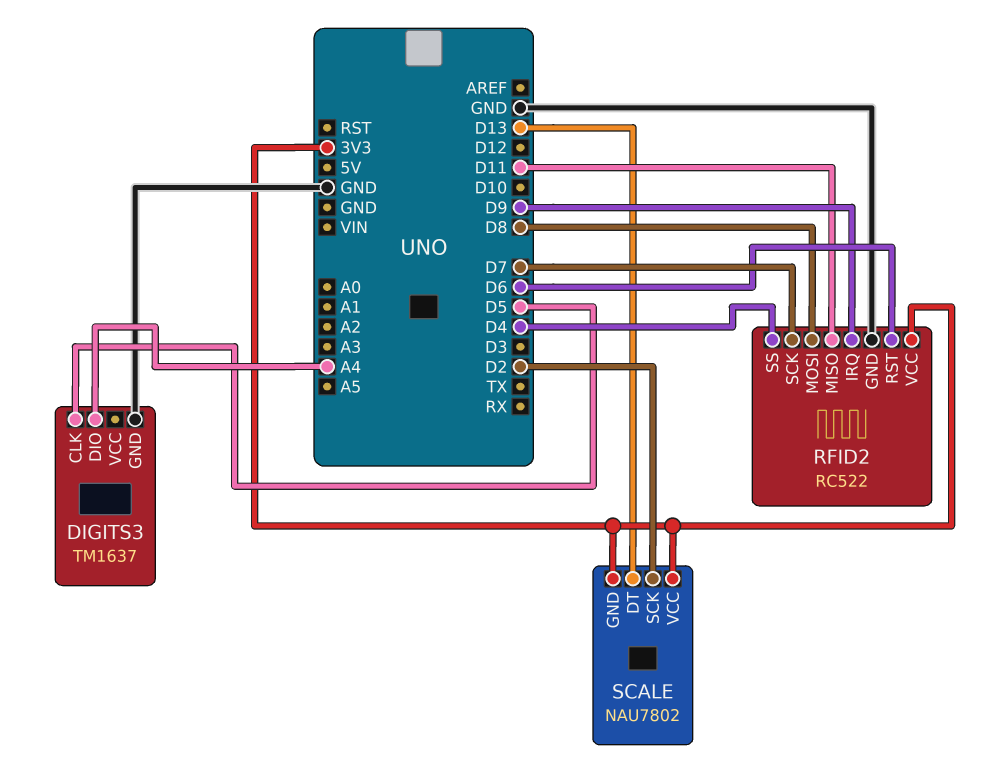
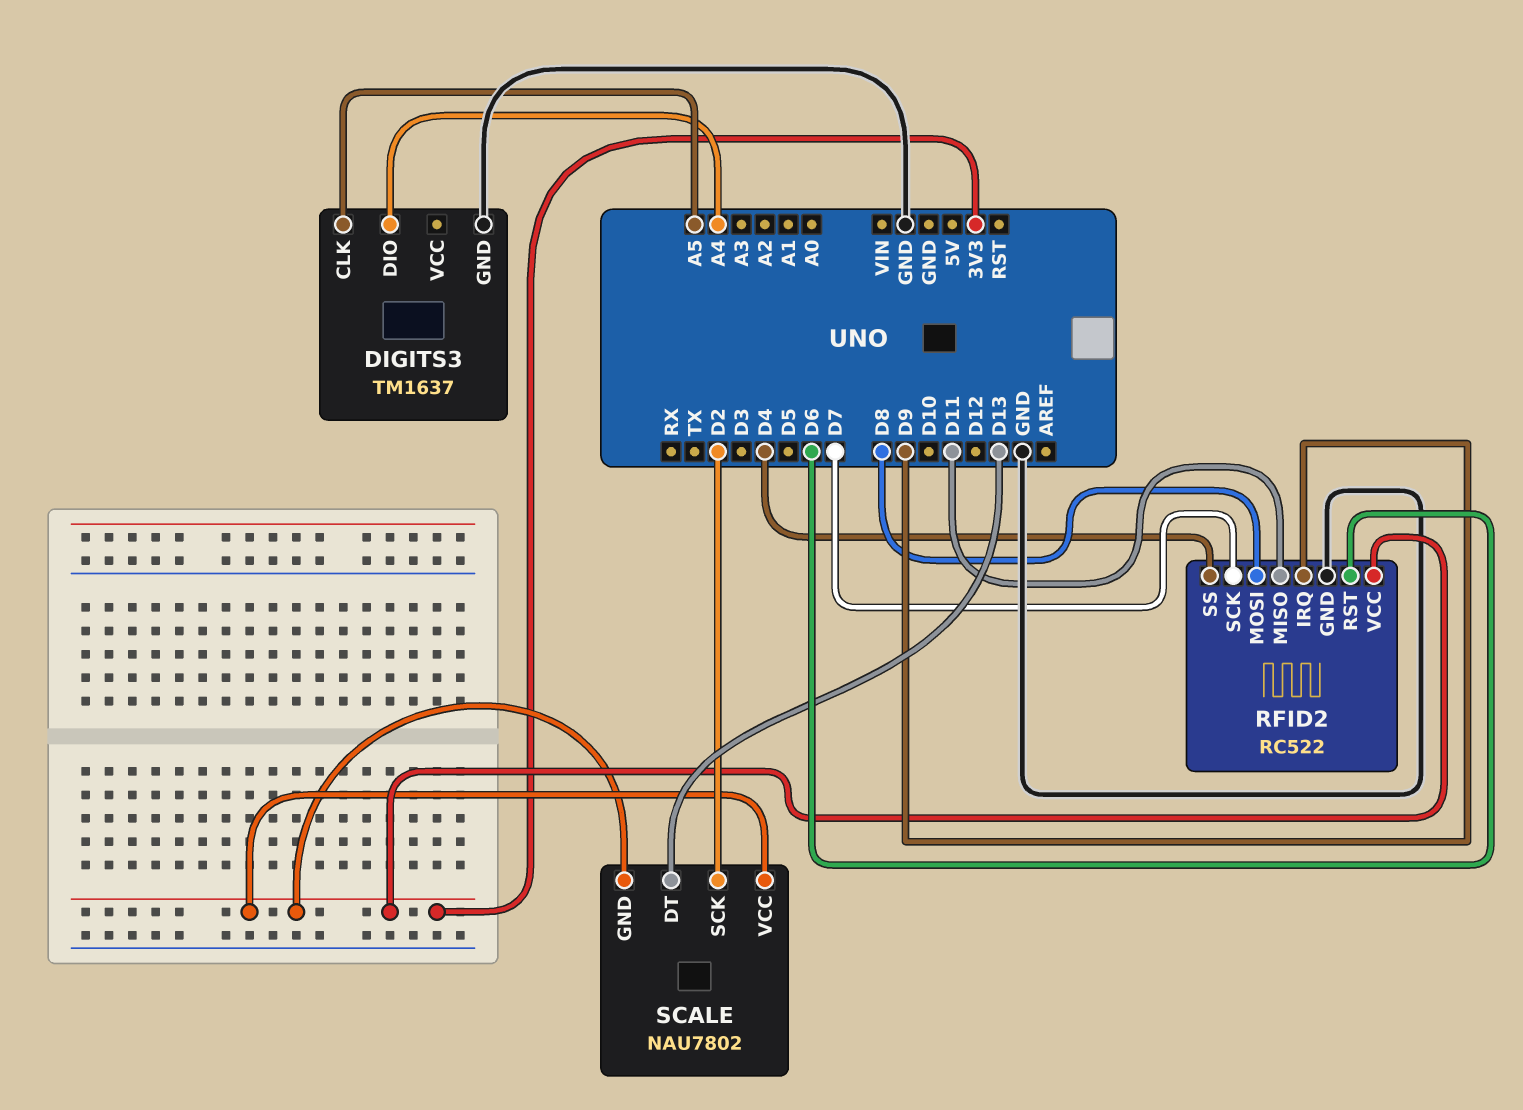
DIGITS3 pin CLK: D5 -> A5

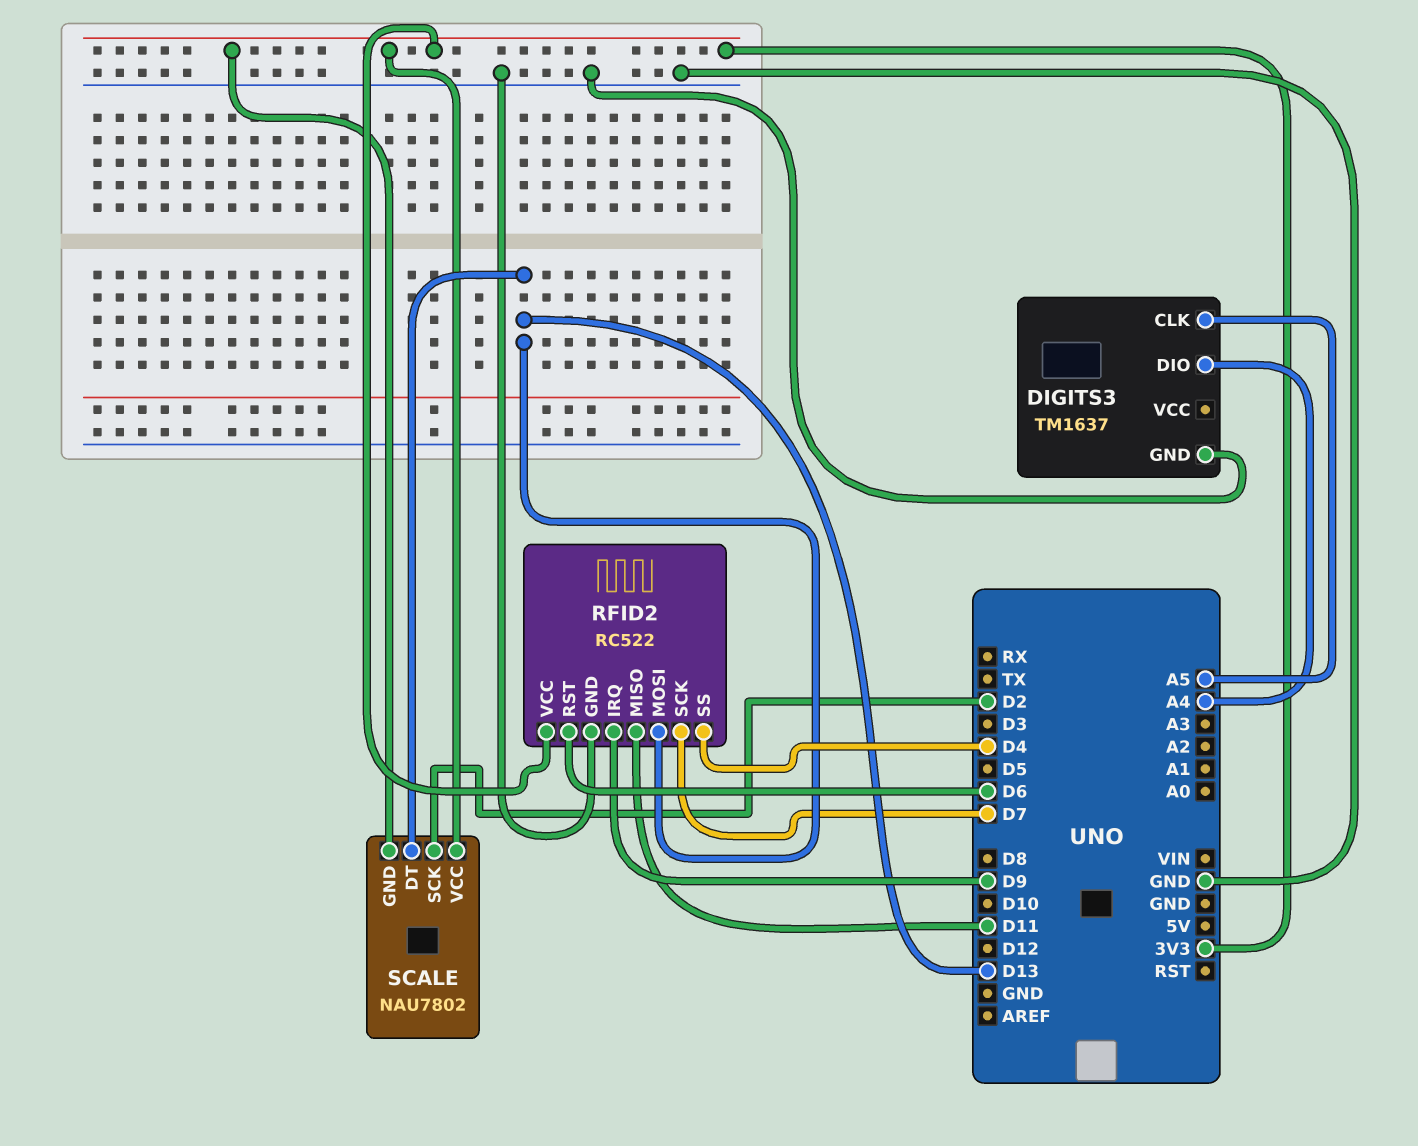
RFID2 pin MOSI: D8 -> D13

